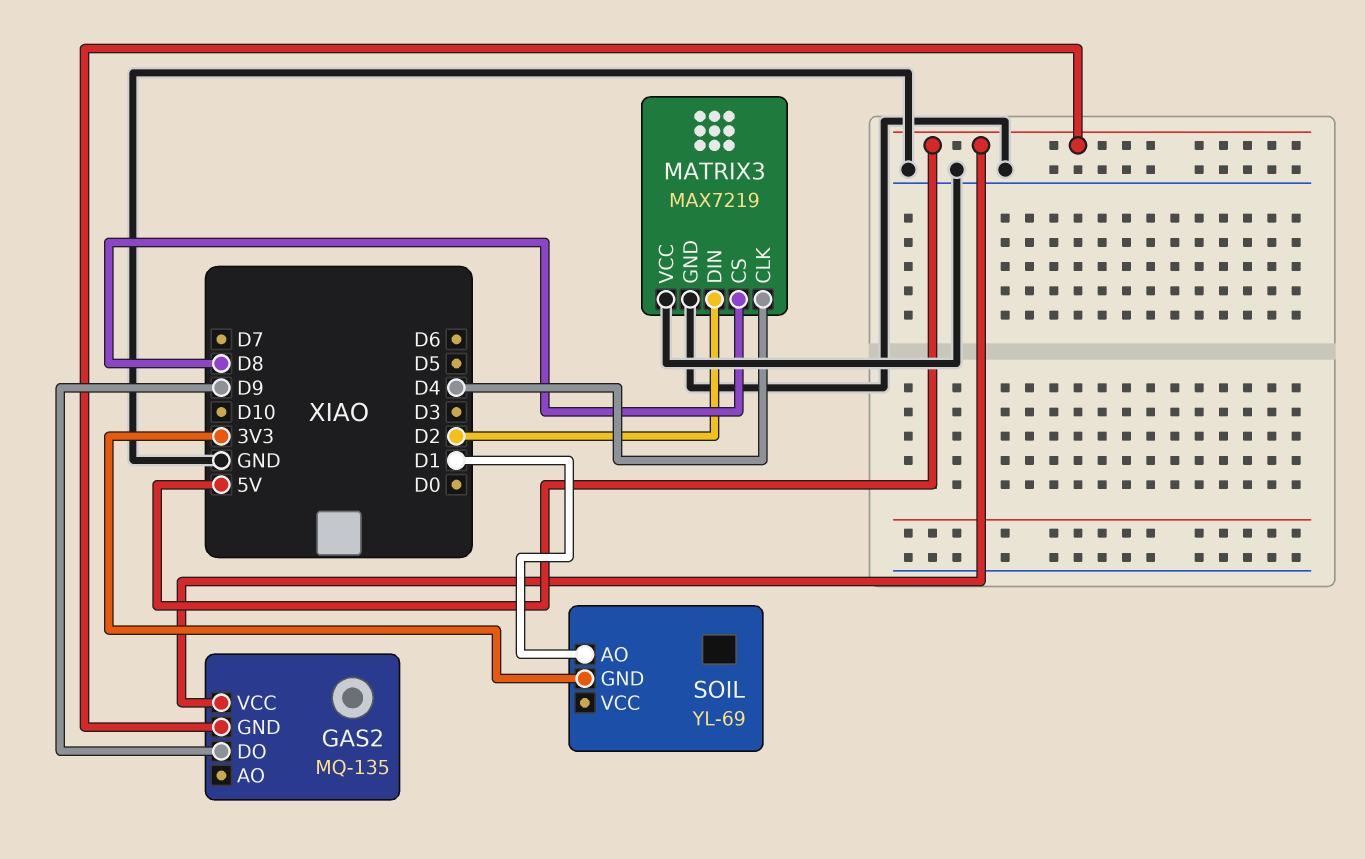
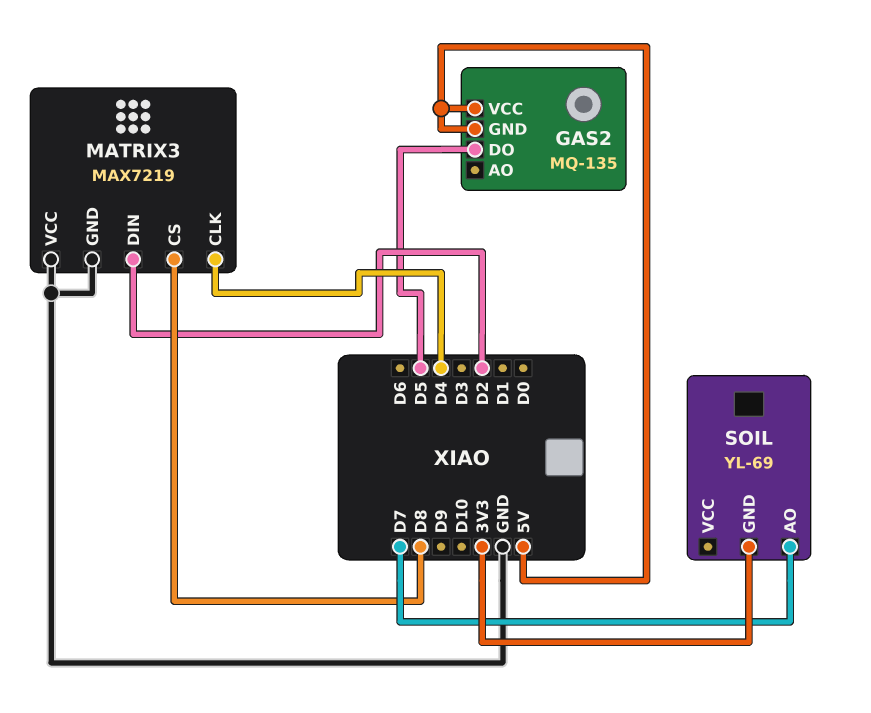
GAS2 pin DO: D9 -> D5
SOIL pin AO: D1 -> D7

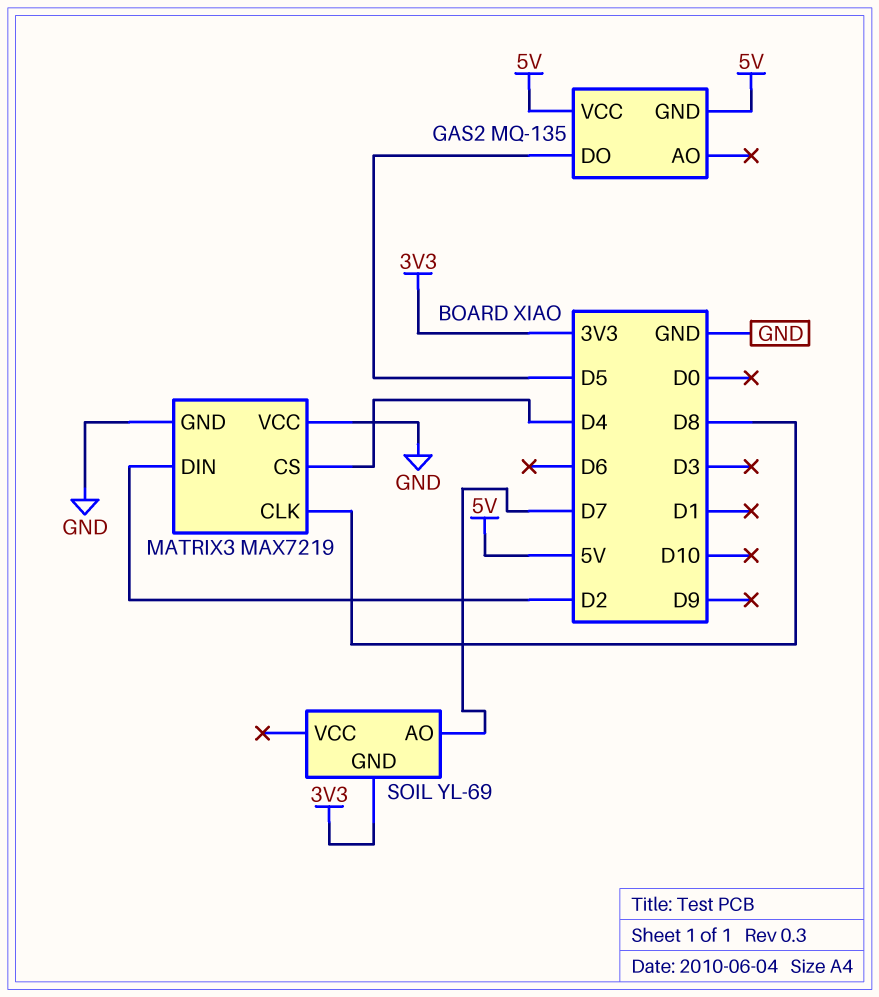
MATRIX3 pin CLK: D4 -> D8
MATRIX3 pin CS: D8 -> D4

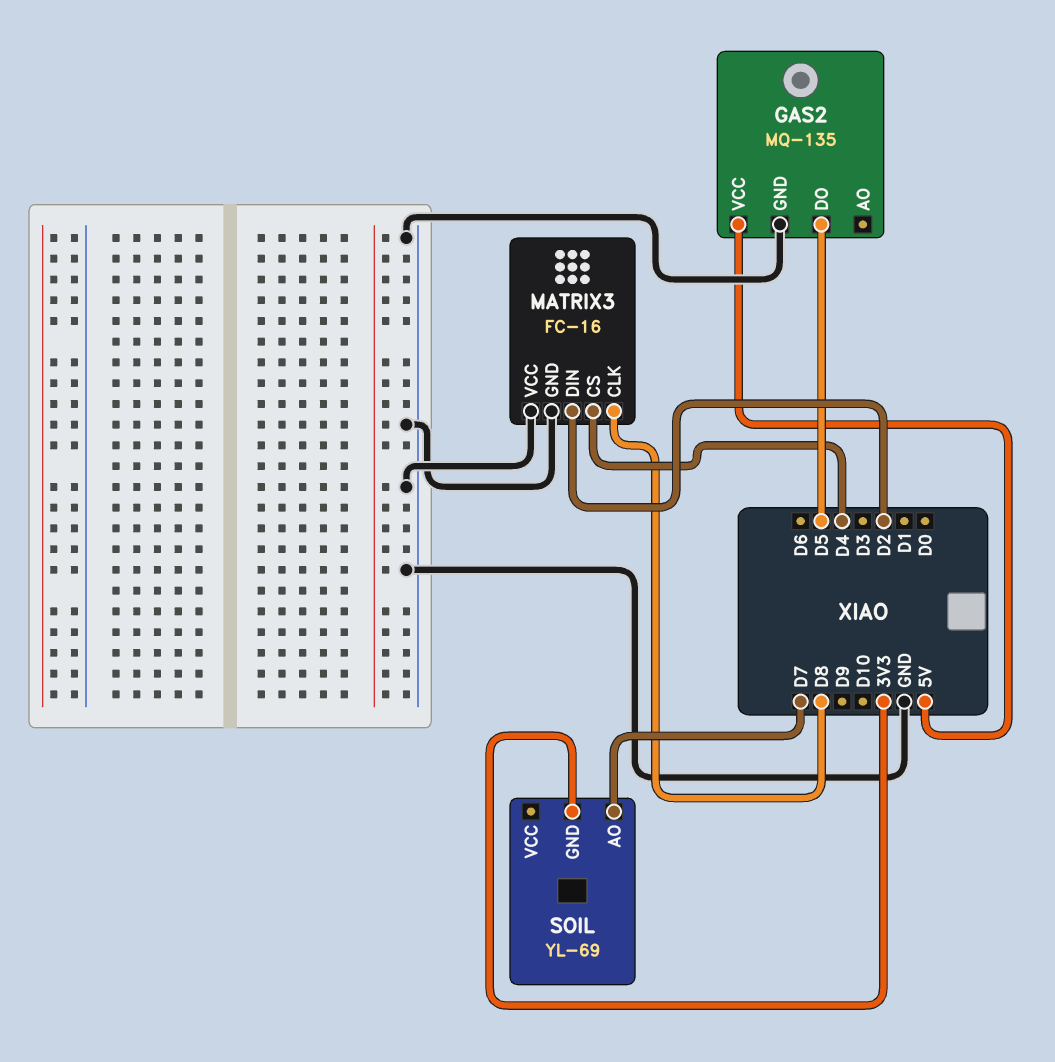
GAS2 pin GND: 5V -> GND
MATRIX3: MAX7219 -> FC-16

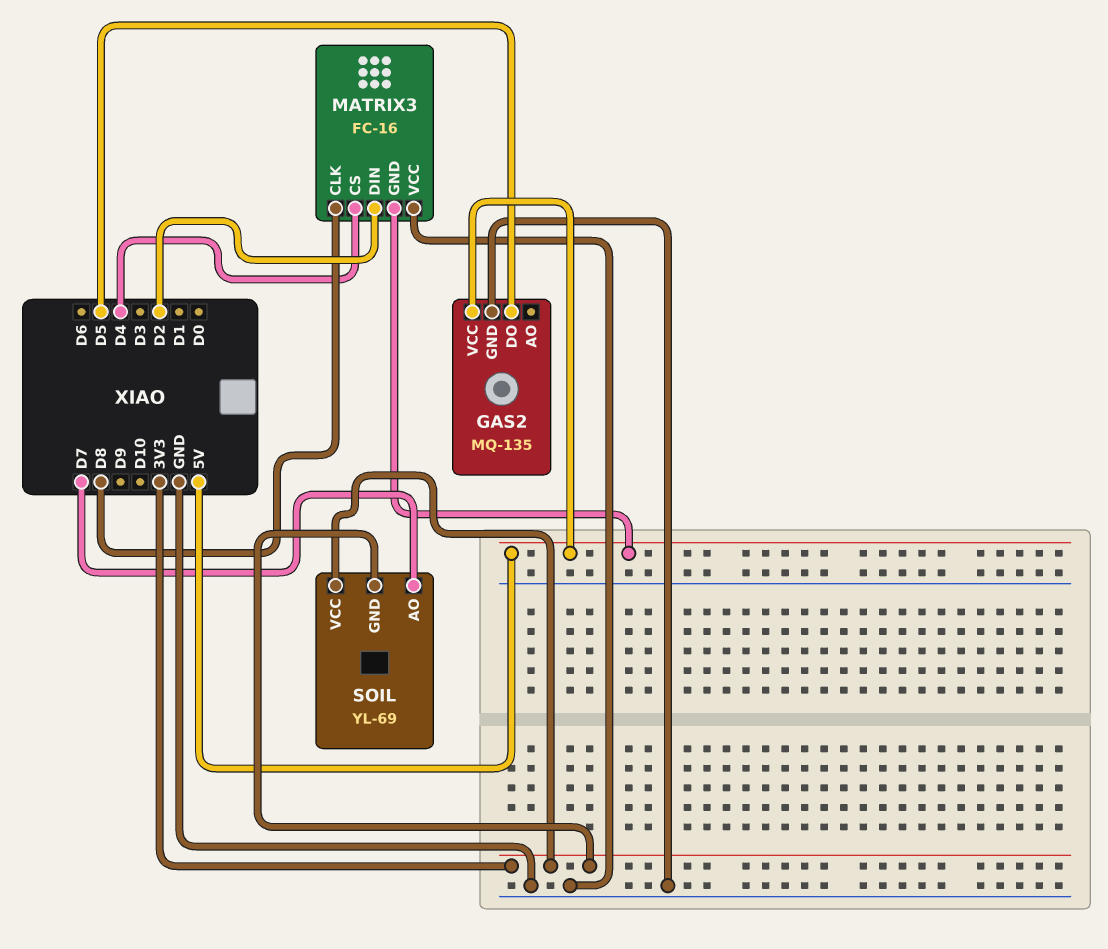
MATRIX3 pin GND: GND -> 5V
SOIL pin VCC: none -> 3V3

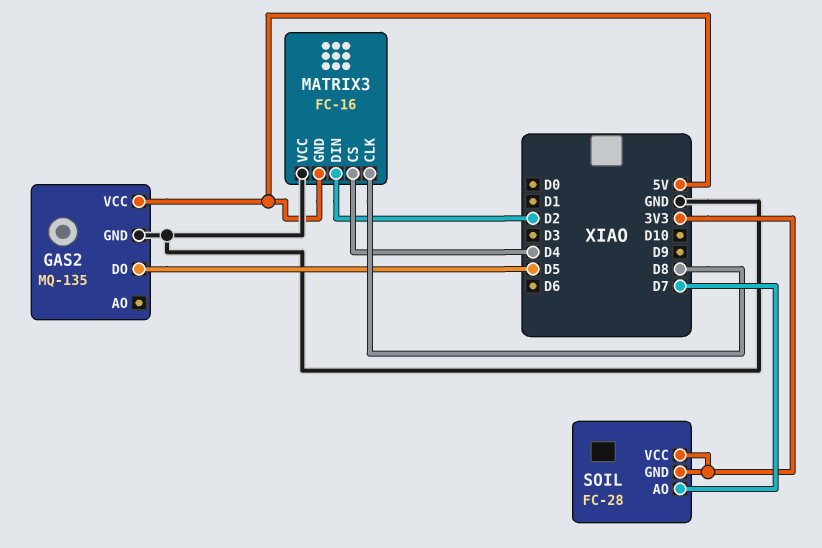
SOIL: YL-69 -> FC-28

